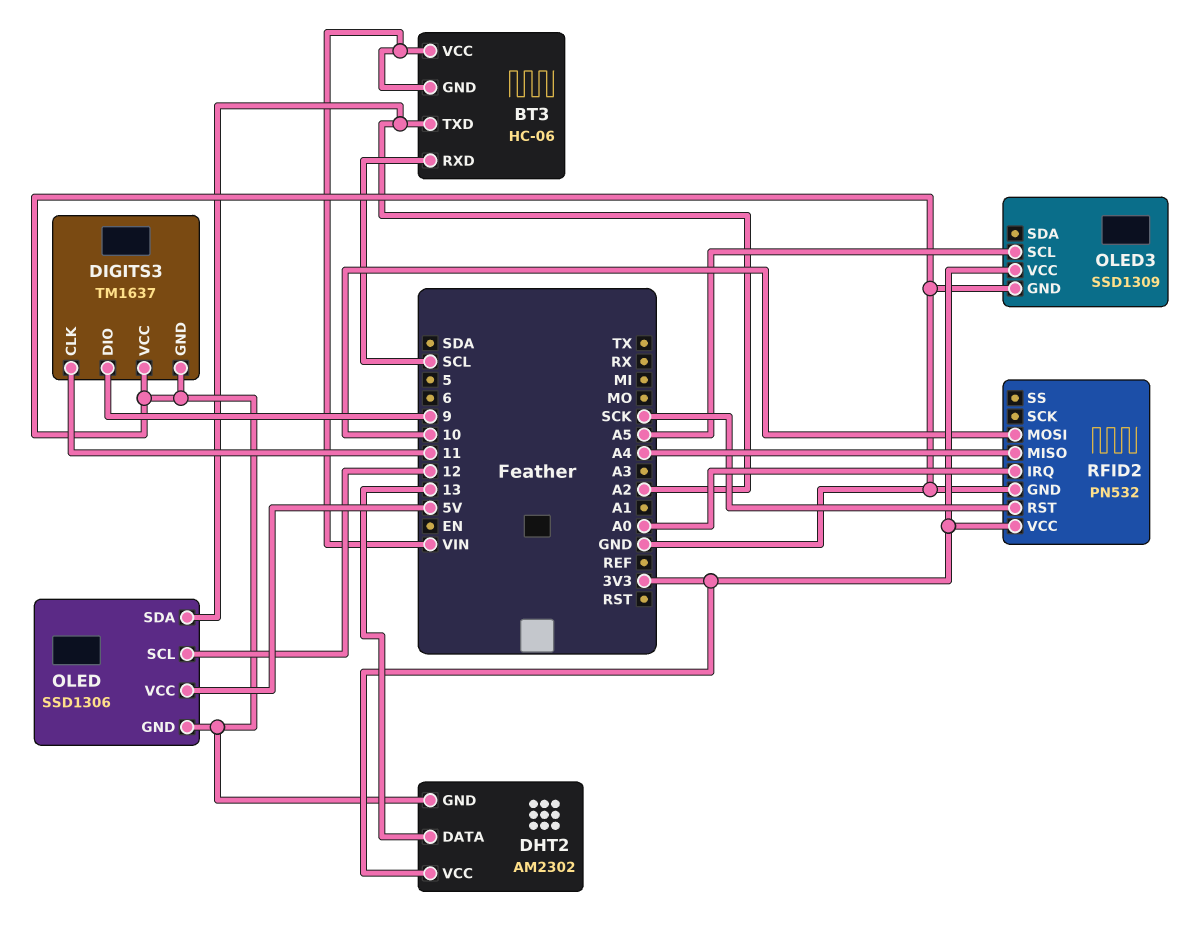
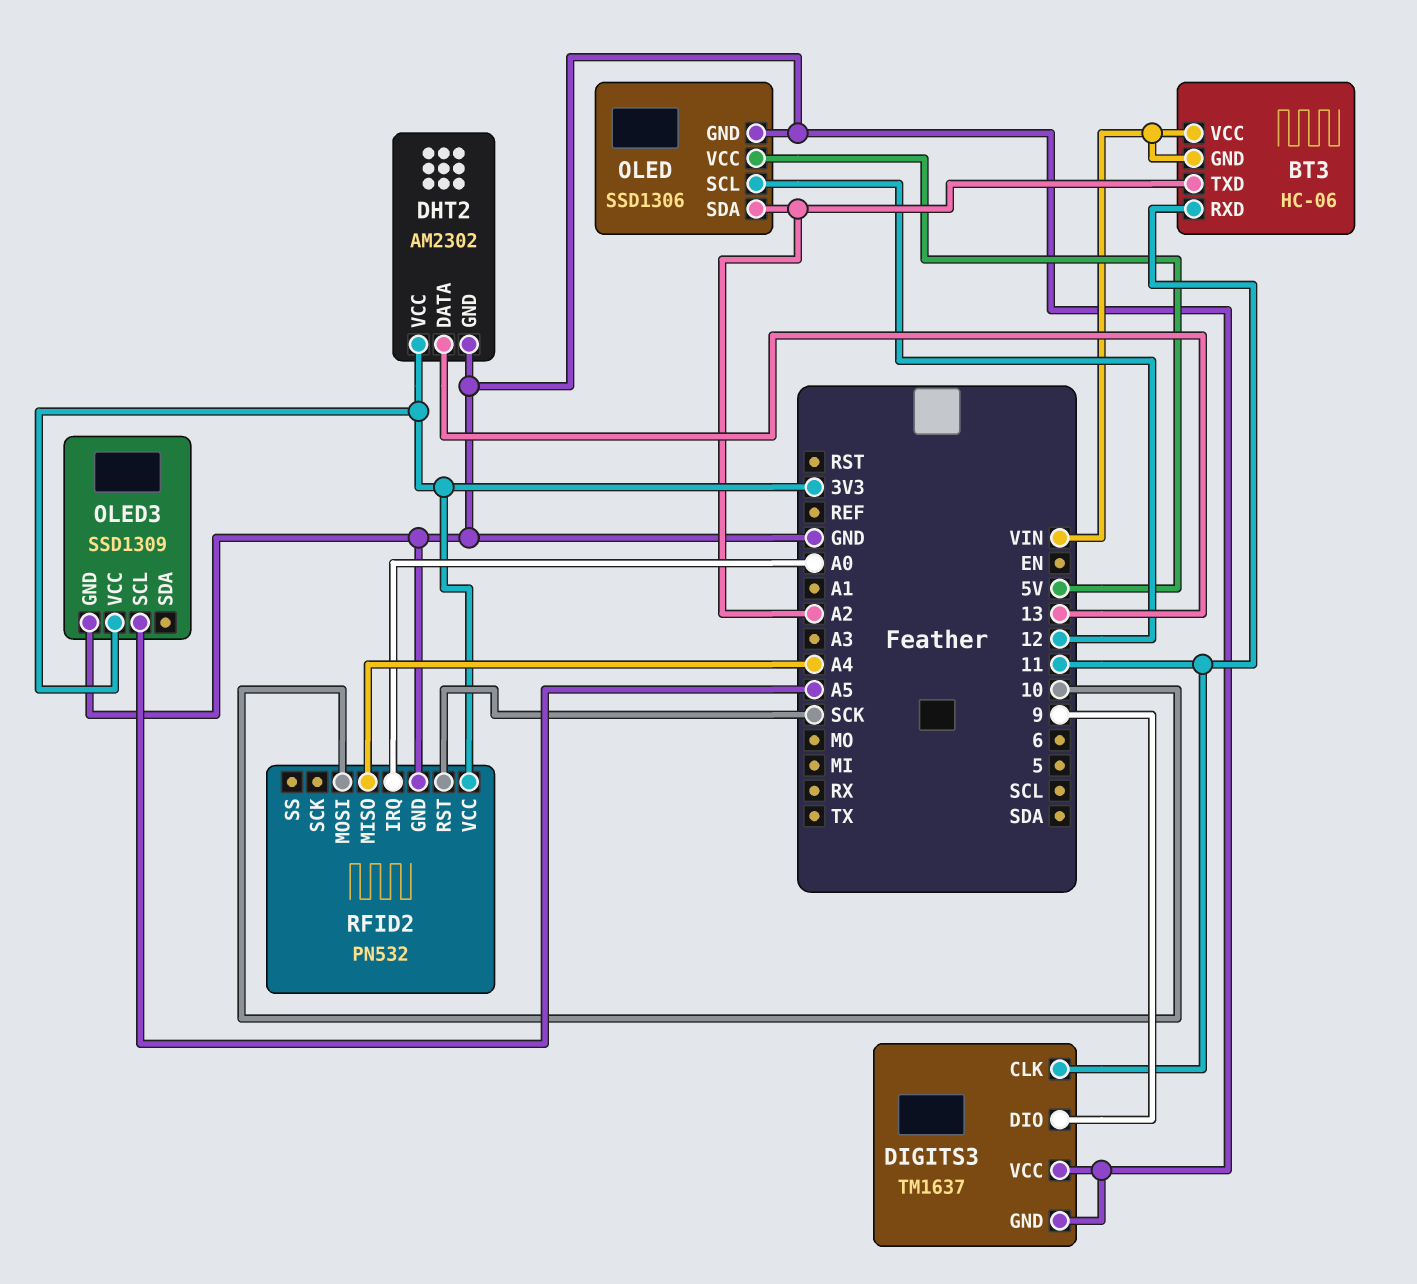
BT3 pin RXD: SCL -> 11

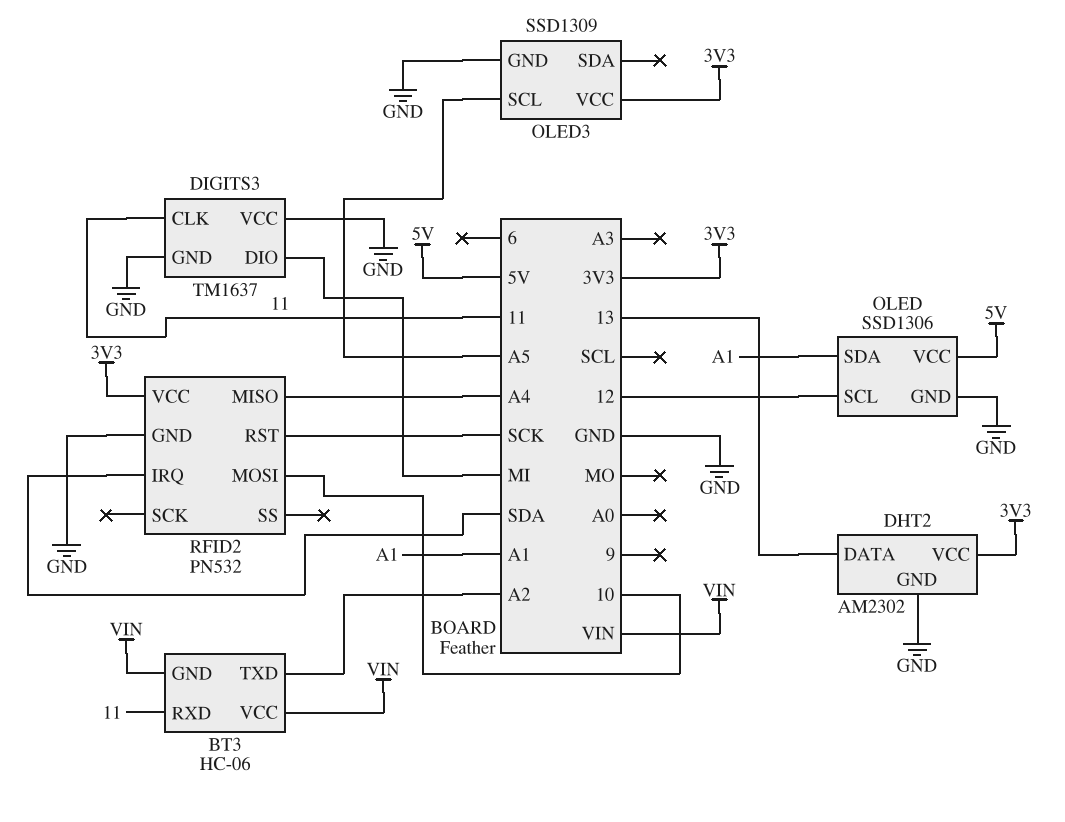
DIGITS3 pin DIO: 9 -> MI
OLED pin SDA: A2 -> A1
RFID2 pin IRQ: A0 -> SDA

